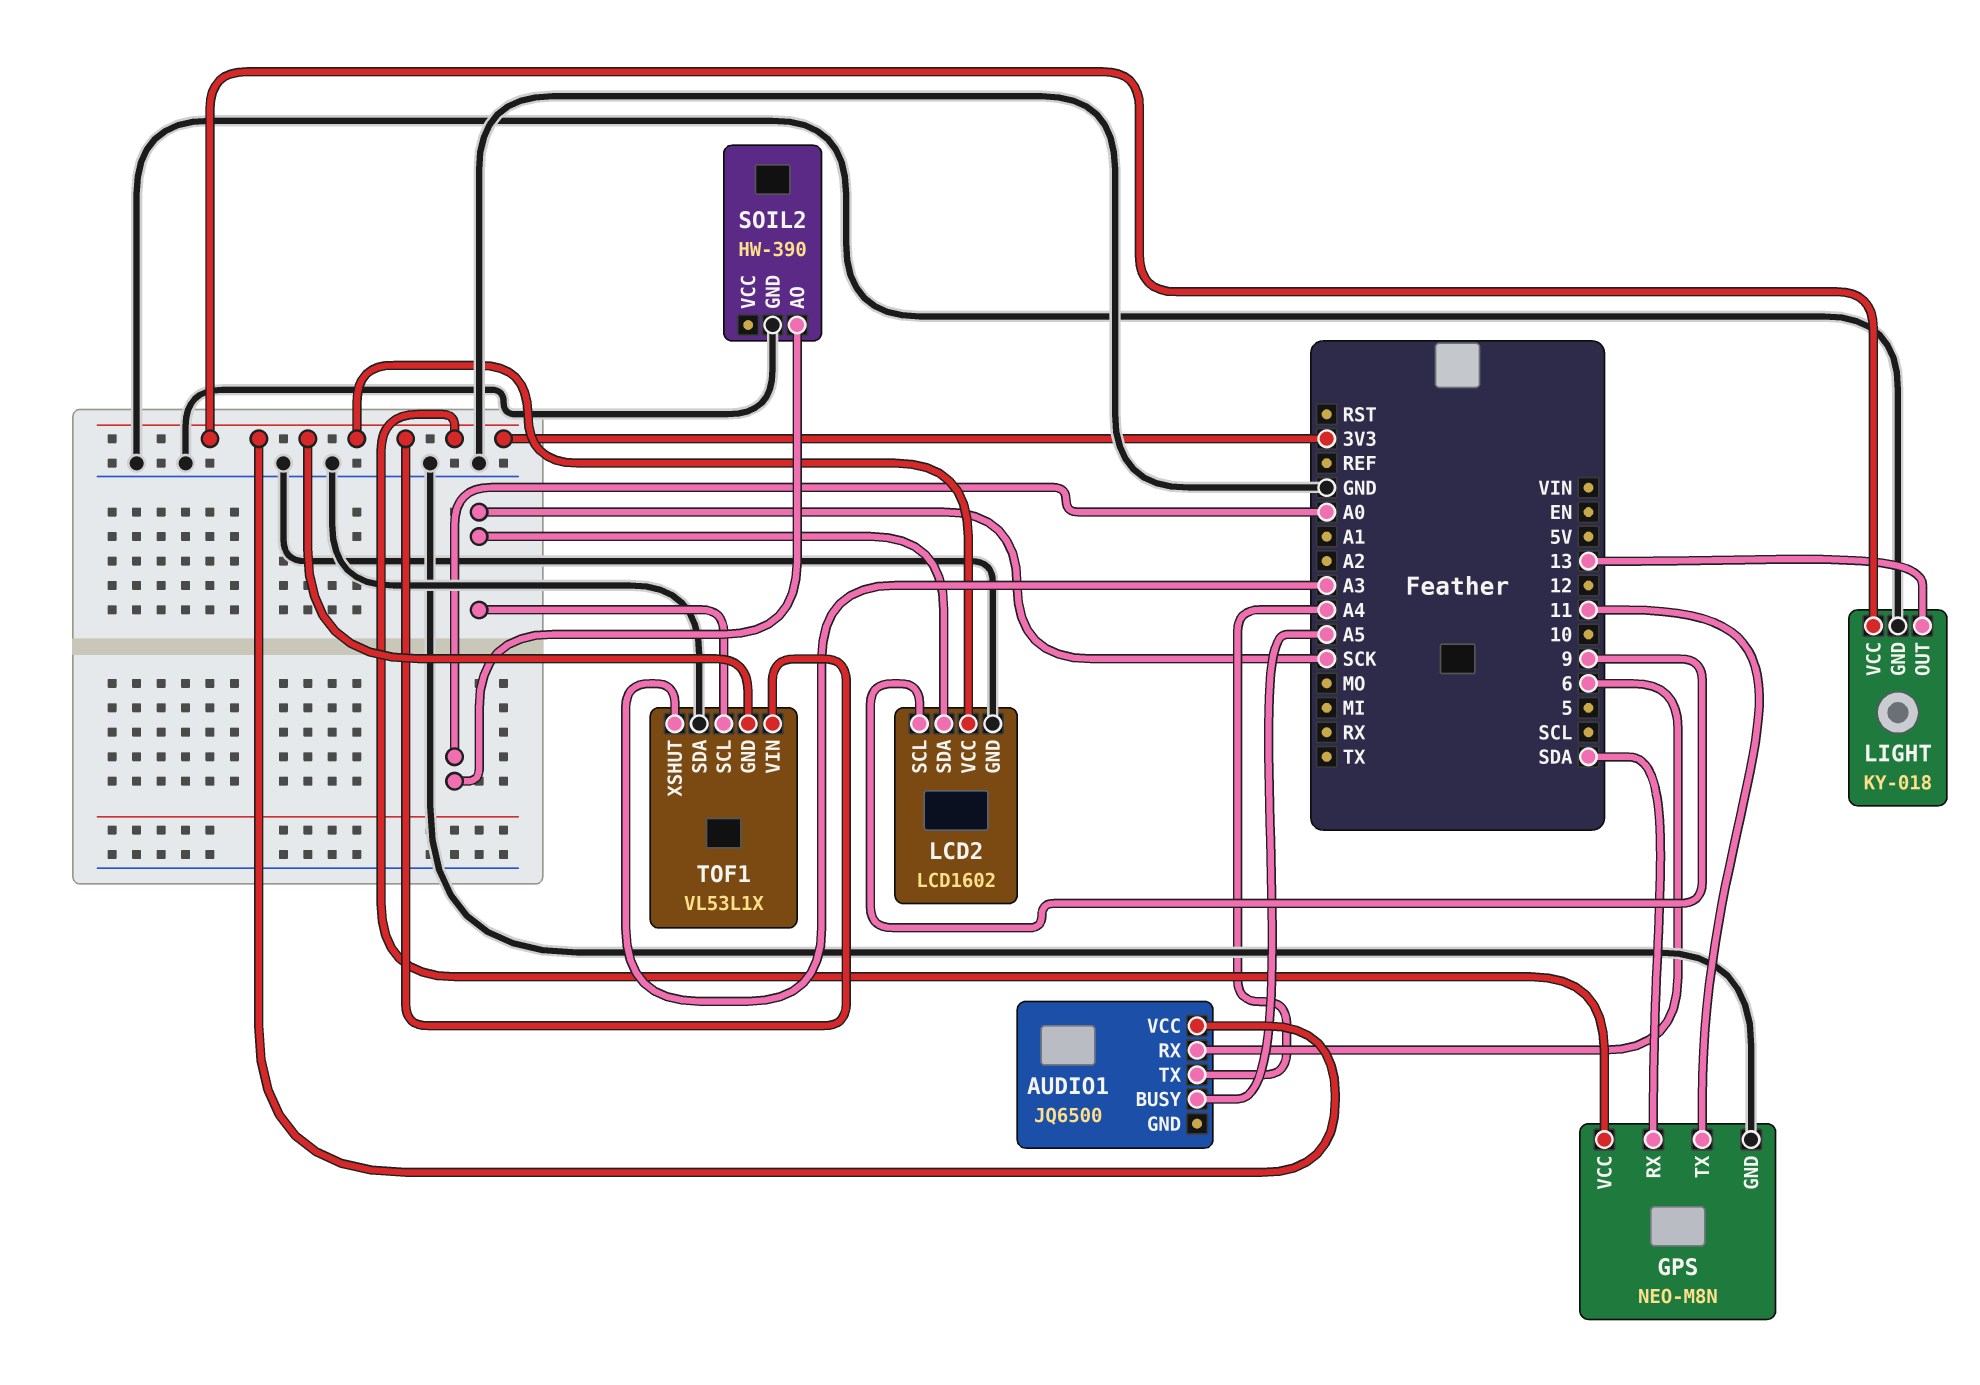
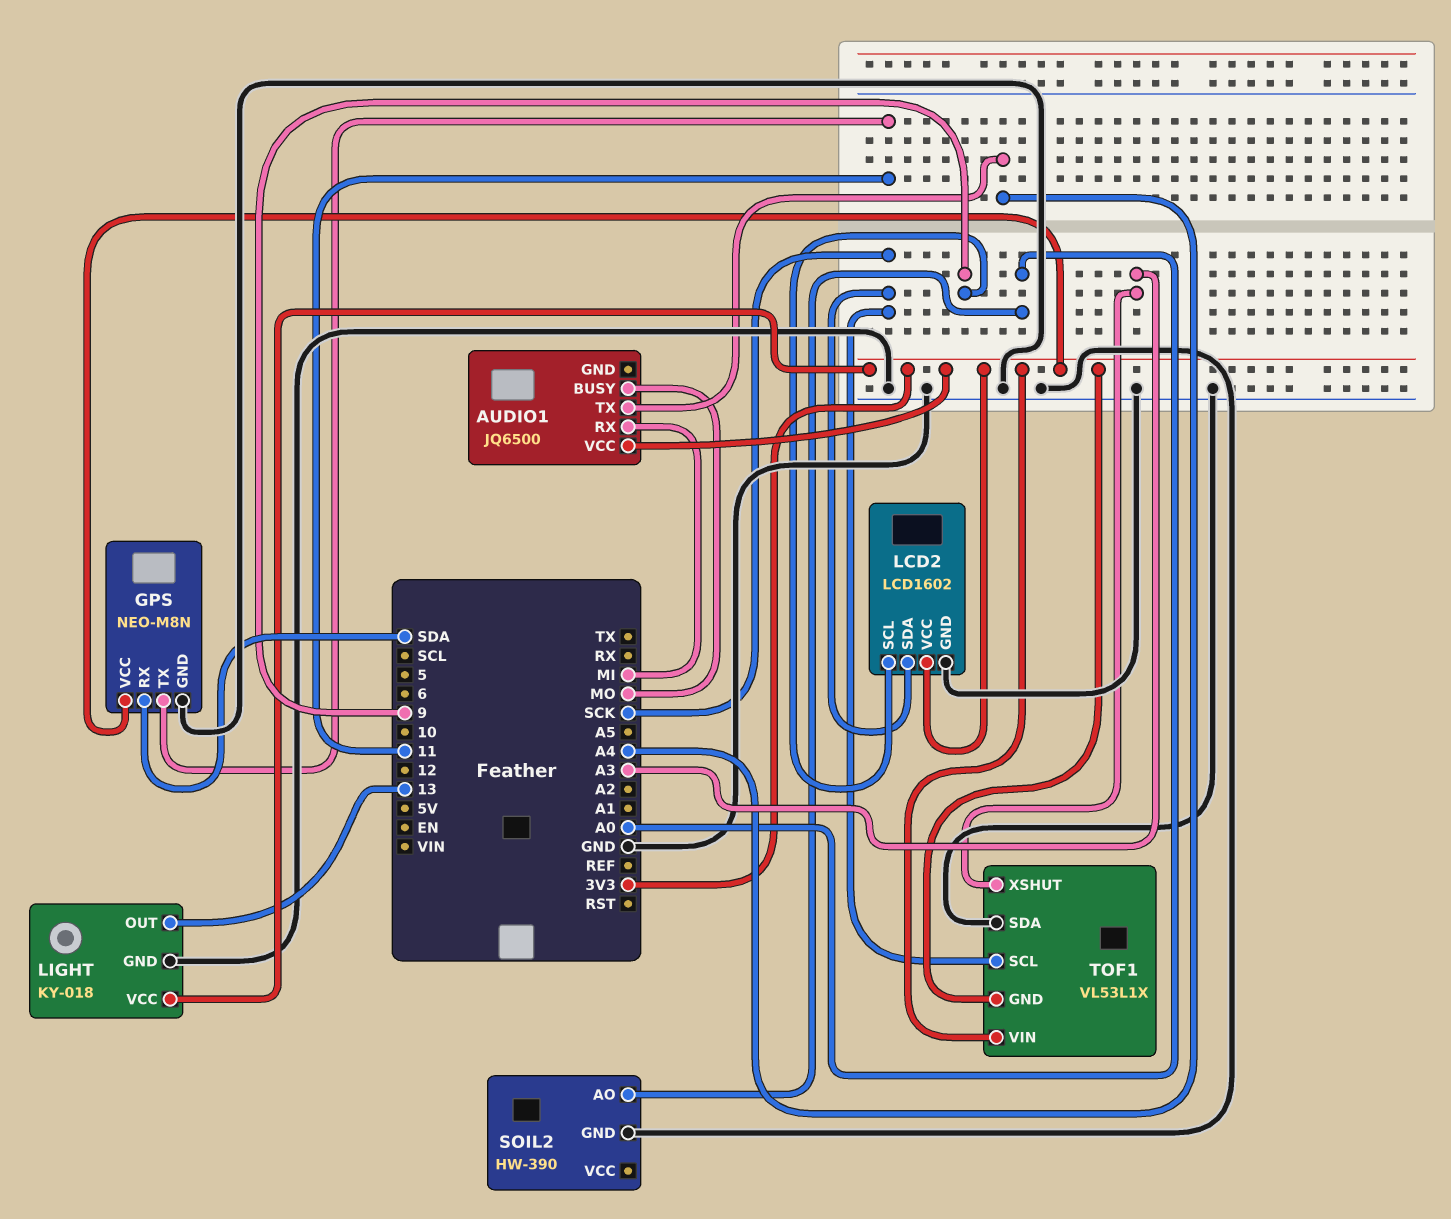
AUDIO1 pin BUSY: A5 -> MO
AUDIO1 pin RX: 6 -> MI

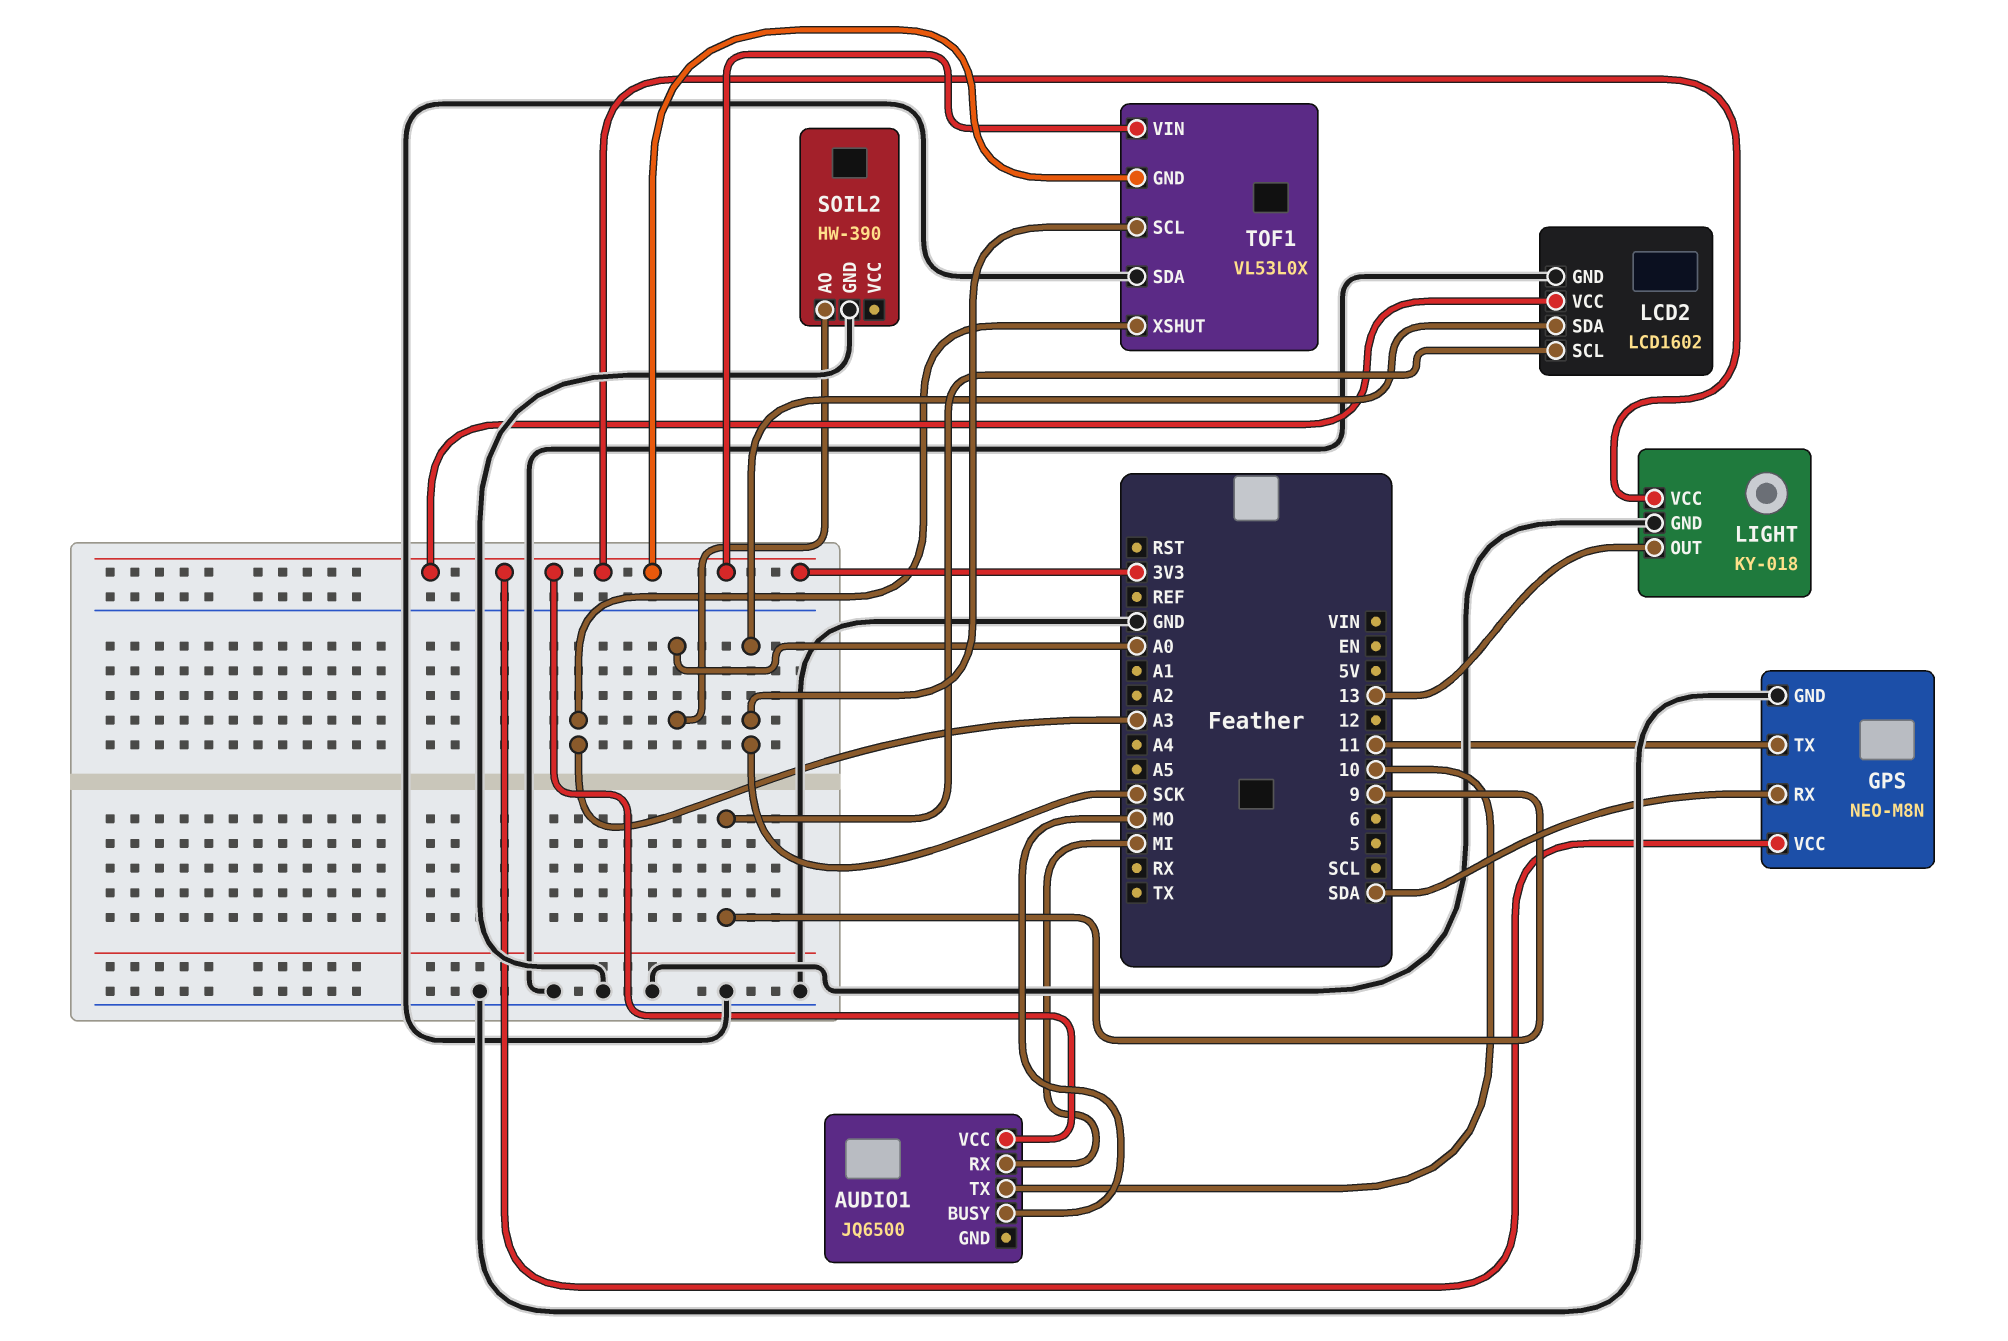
AUDIO1 pin TX: A4 -> 10
TOF1: VL53L1X -> VL53L0X

